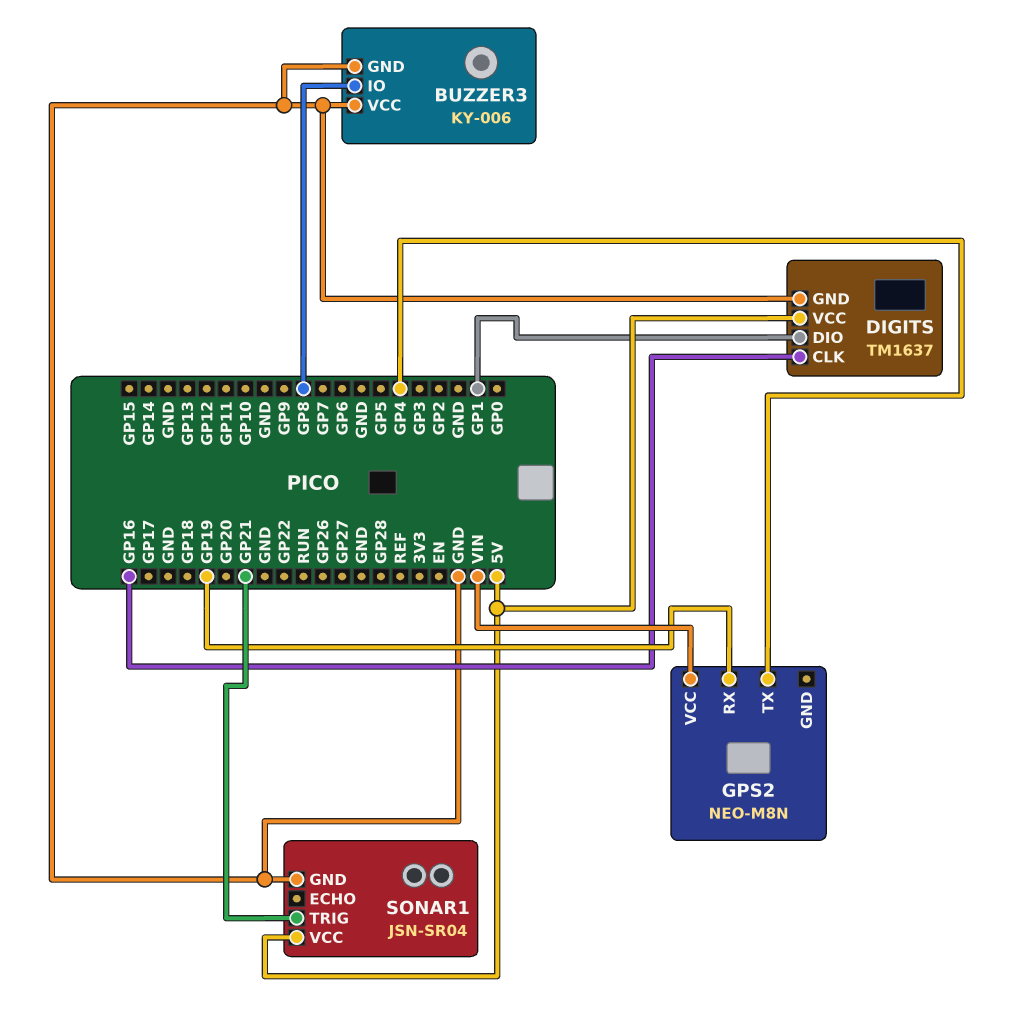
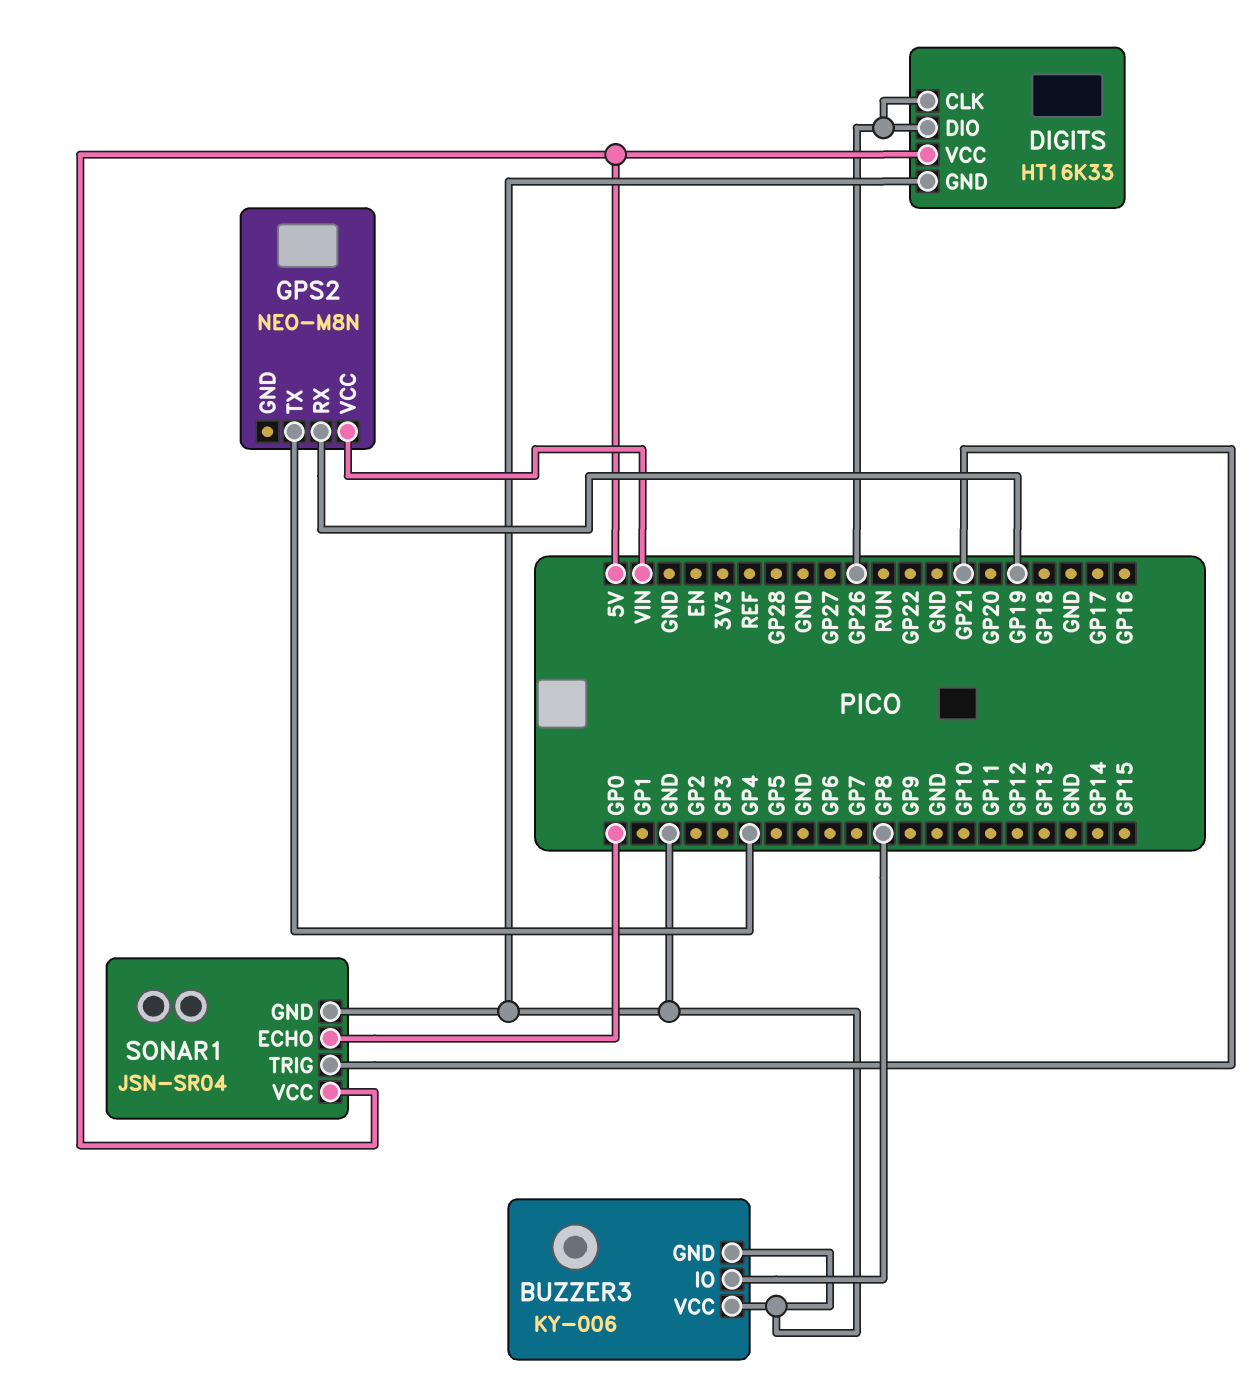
DIGITS: TM1637 -> HT16K33
DIGITS pin CLK: GP16 -> GP26
DIGITS pin DIO: GP1 -> GP26
SONAR1 pin ECHO: none -> GP0

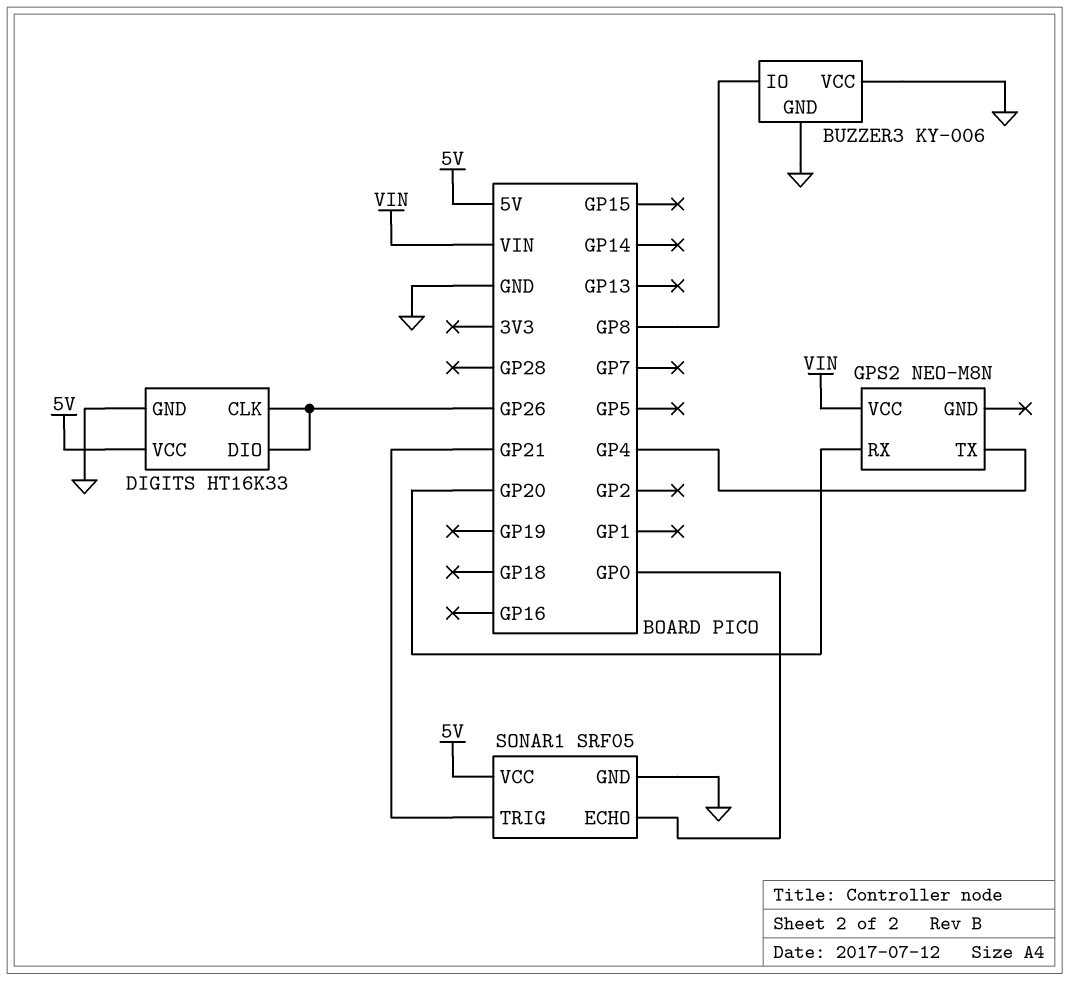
GPS2 pin RX: GP19 -> GP20
SONAR1: JSN-SR04 -> SRF05

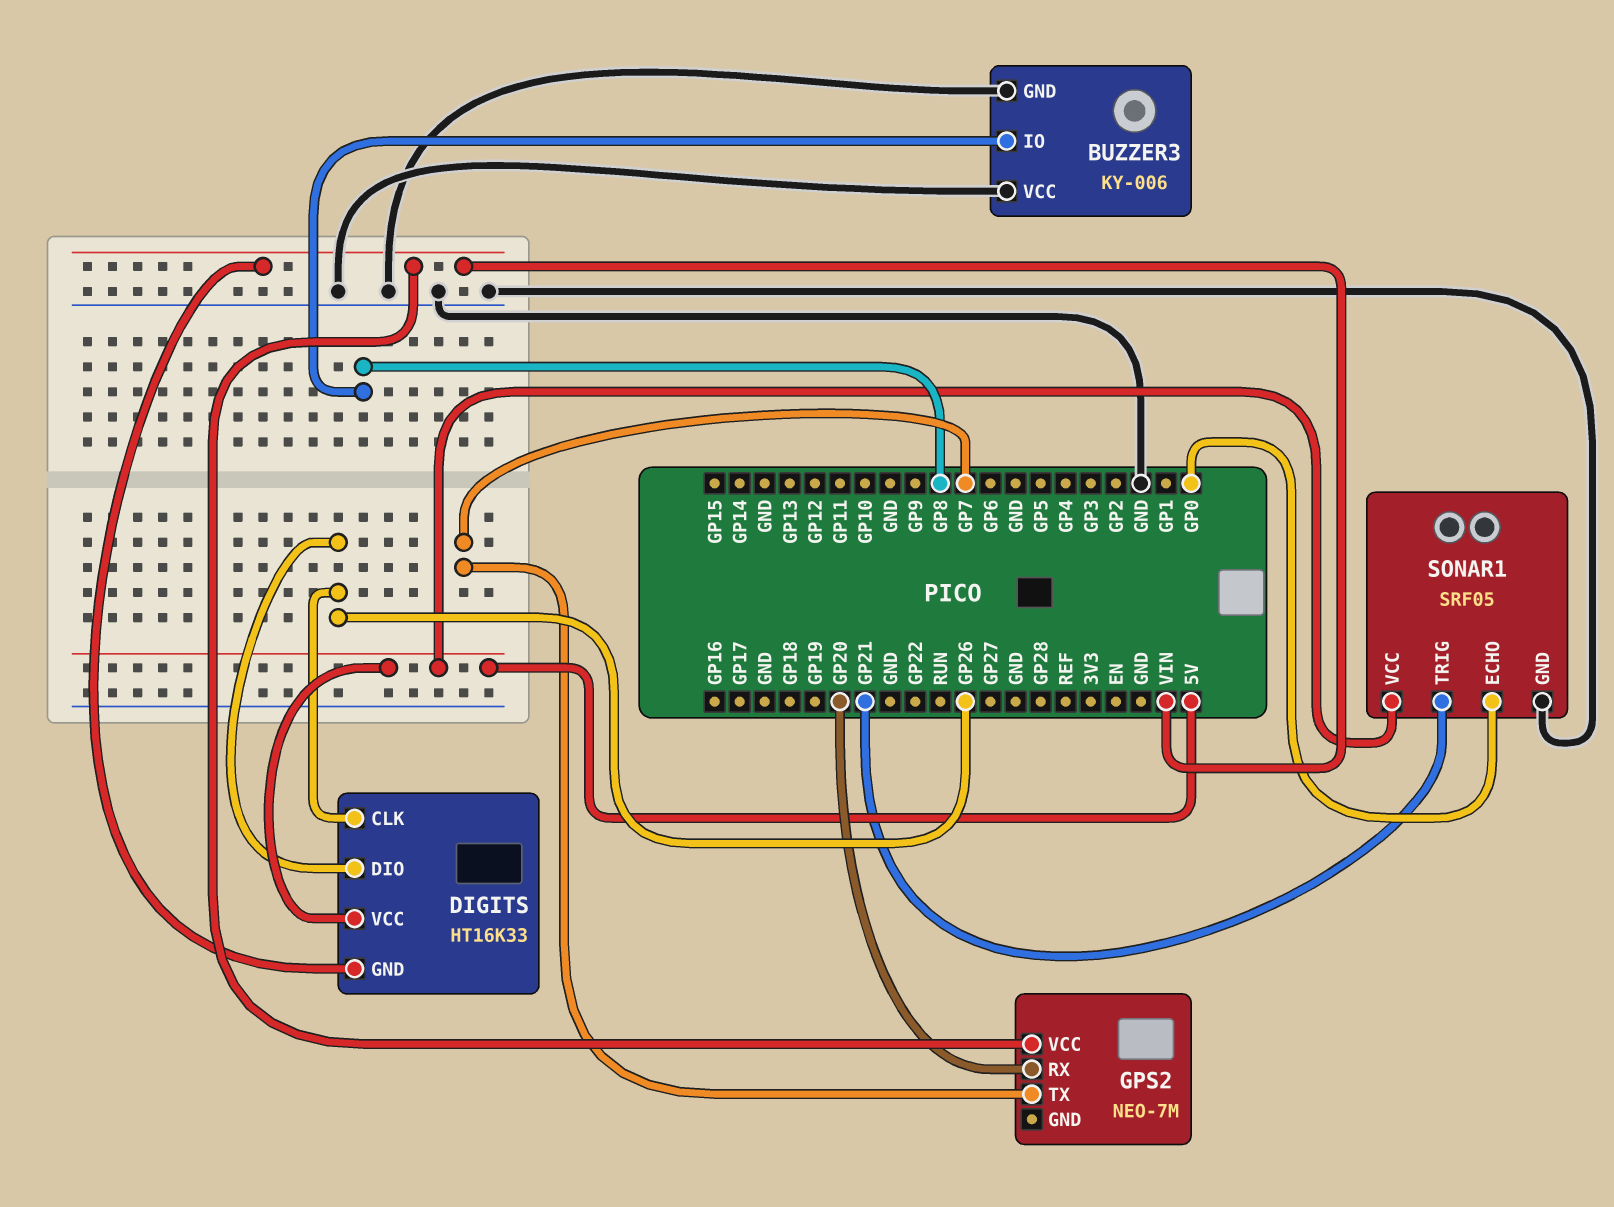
DIGITS pin GND: GND -> VIN
GPS2: NEO-M8N -> NEO-7M
GPS2 pin TX: GP4 -> GP7

